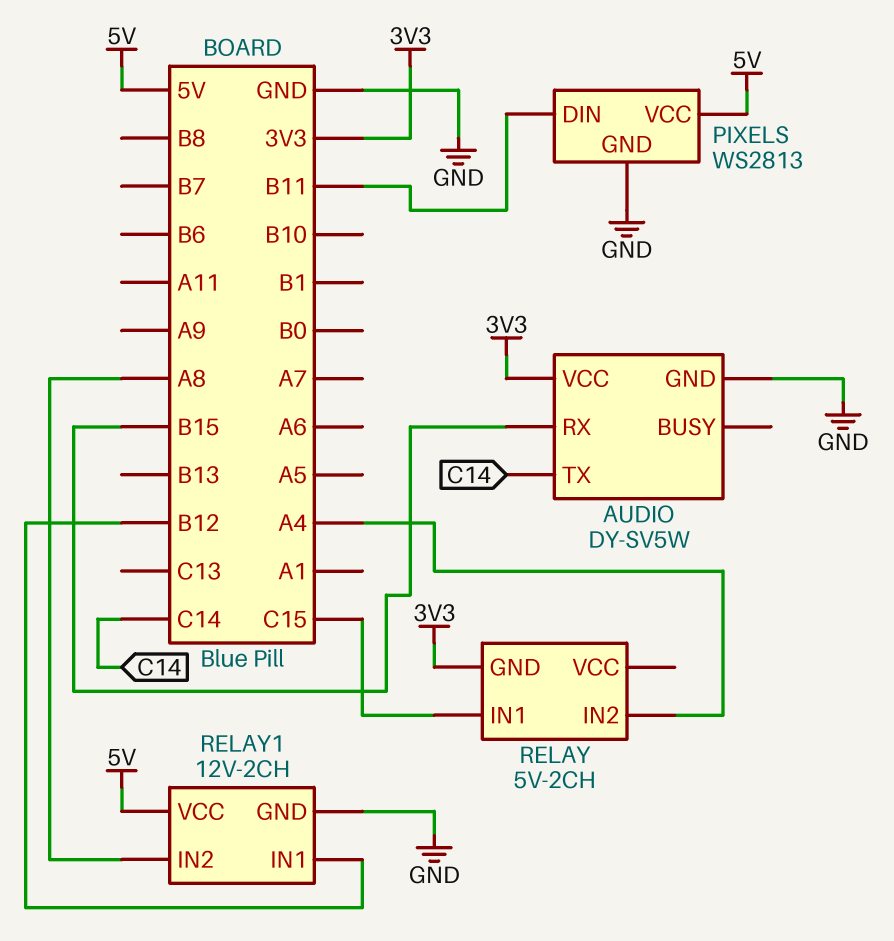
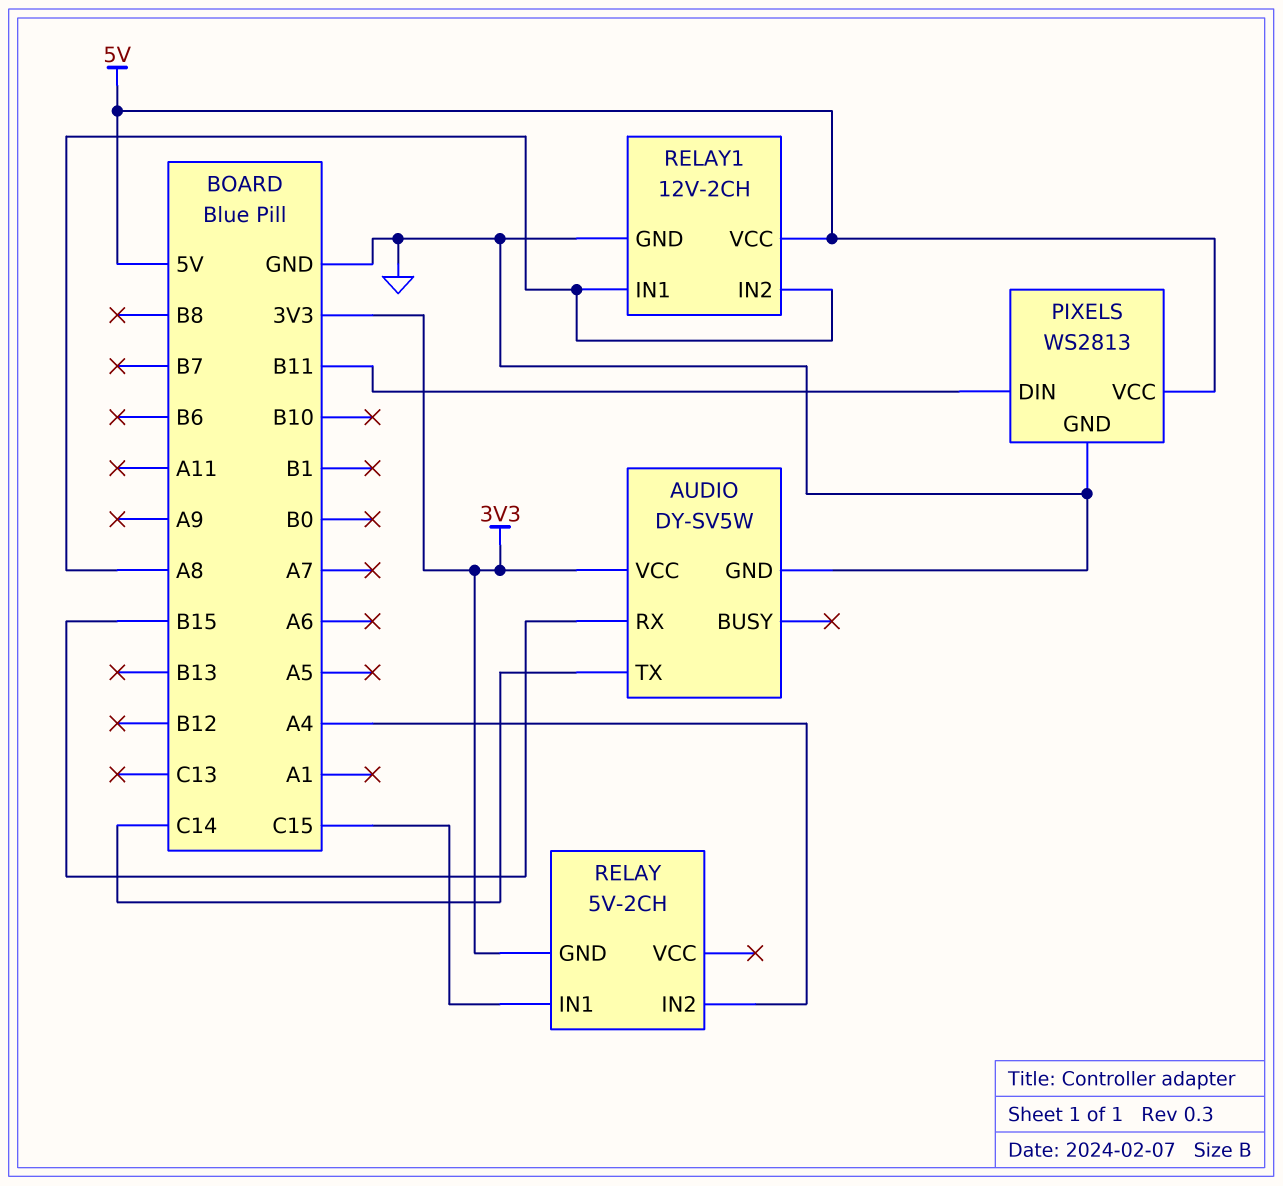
RELAY1 pin IN1: B12 -> A8

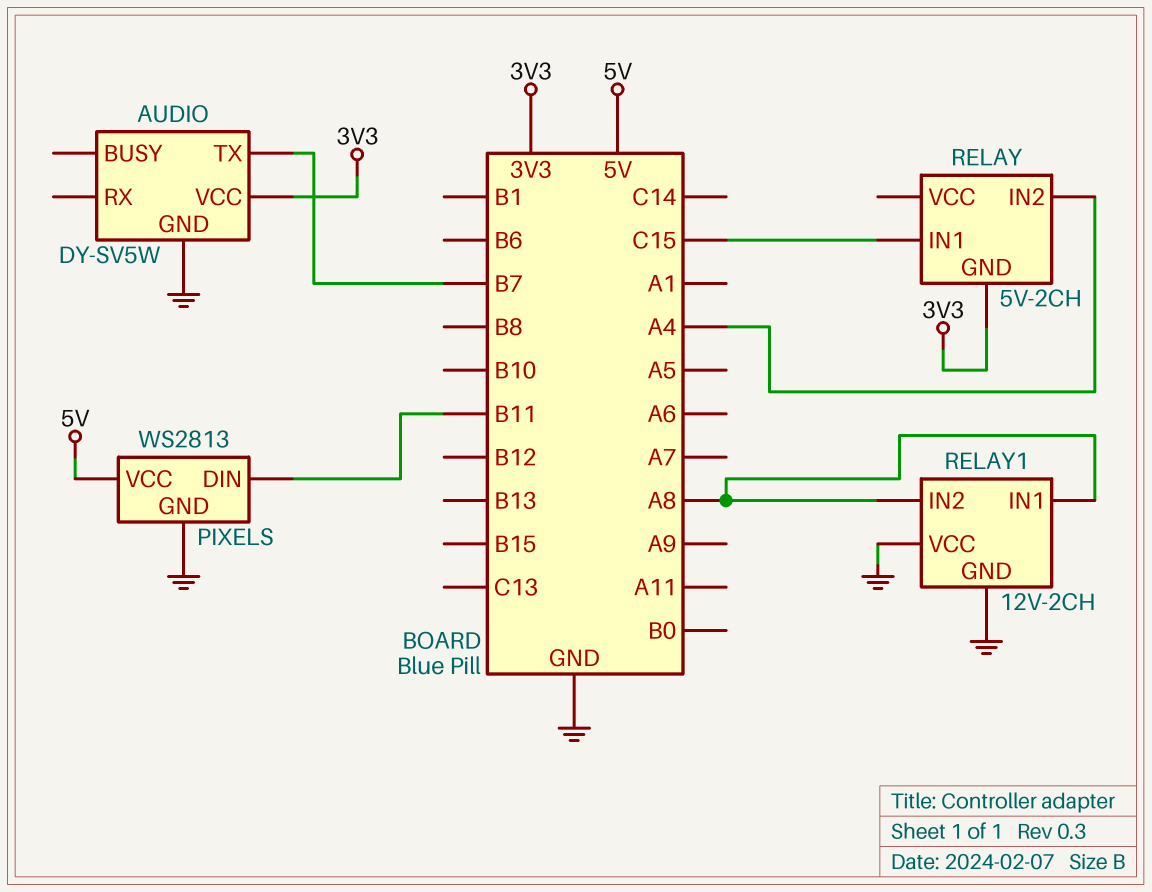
AUDIO pin RX: B15 -> none
AUDIO pin TX: C14 -> B7
RELAY1 pin VCC: 5V -> GND

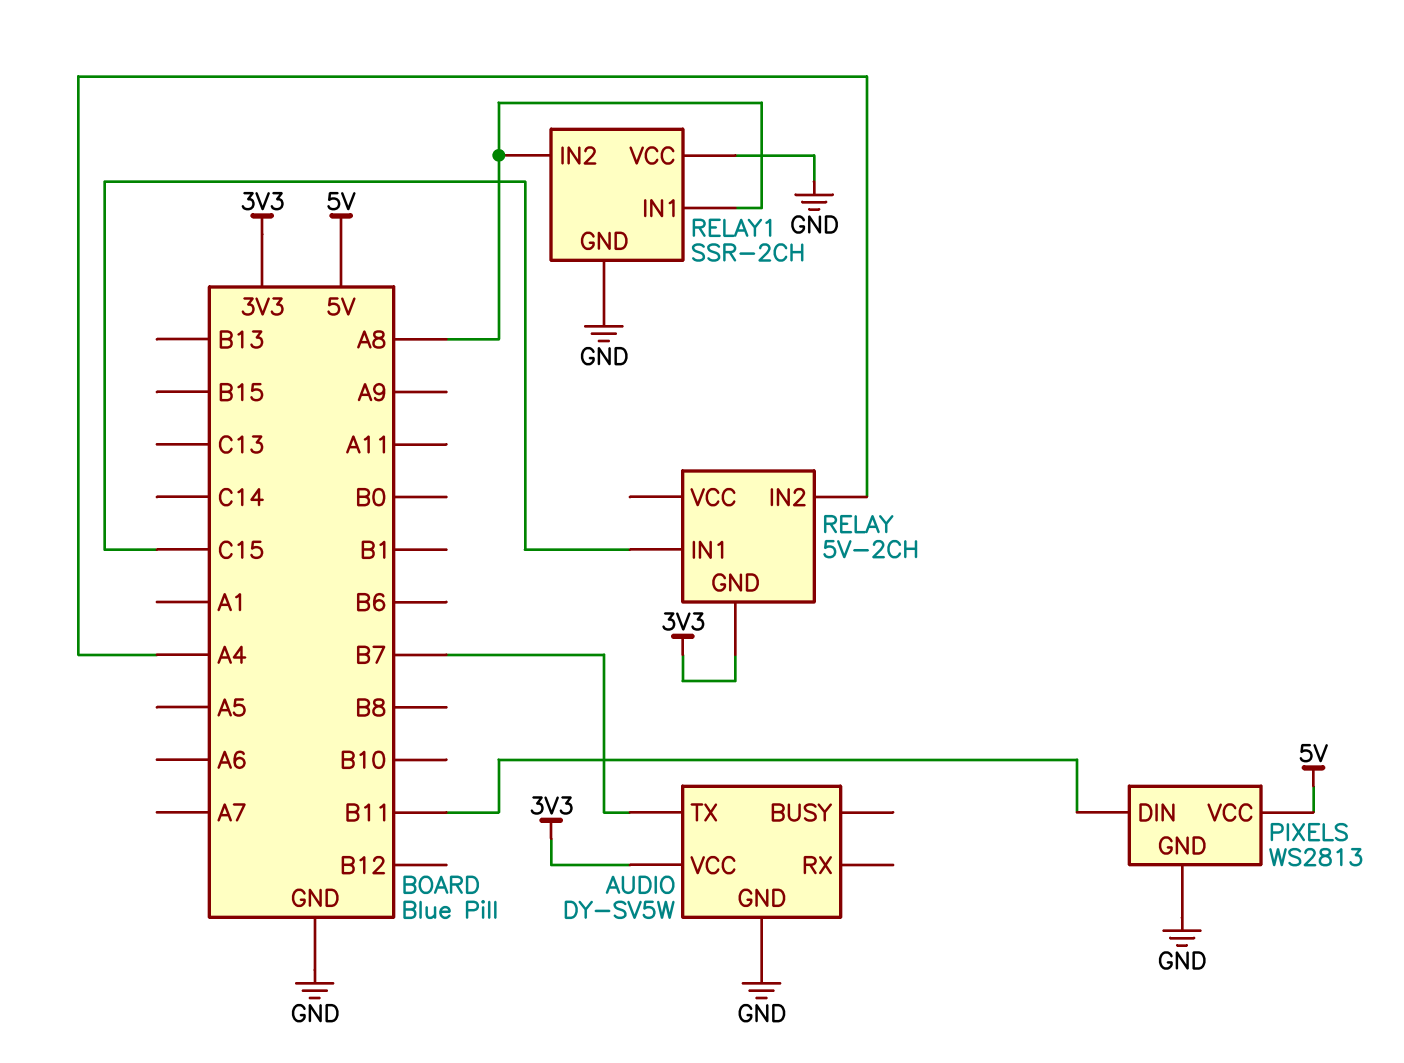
RELAY1: 12V-2CH -> SSR-2CH

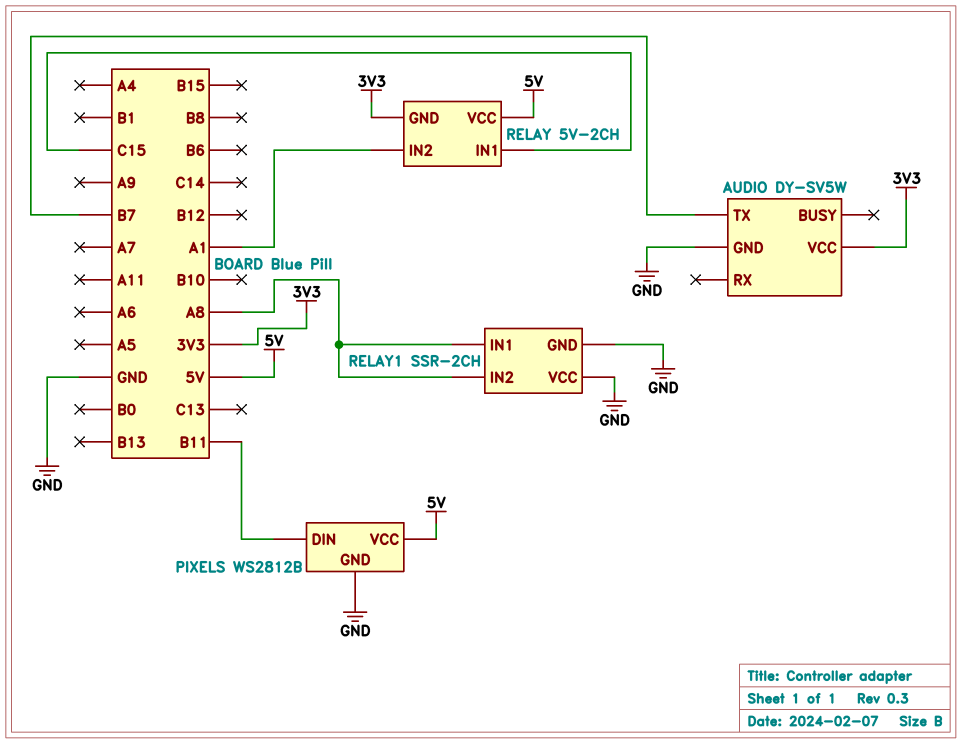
PIXELS: WS2813 -> WS2812B
RELAY pin IN2: A4 -> A1
RELAY pin VCC: none -> 5V

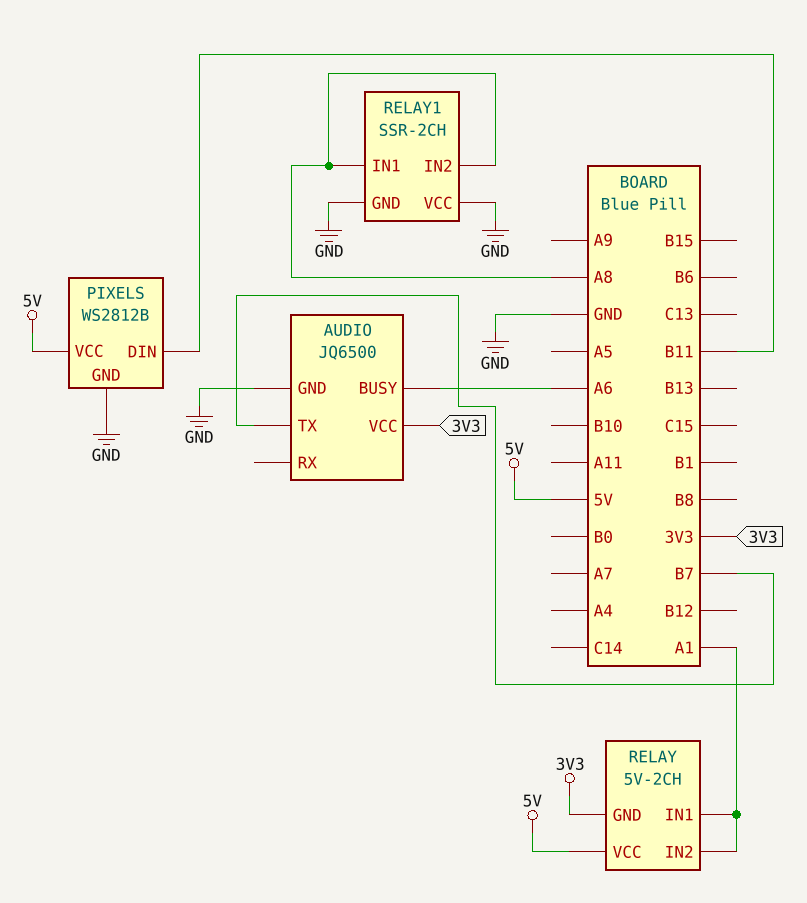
AUDIO: DY-SV5W -> JQ6500
AUDIO pin BUSY: none -> A6
RELAY pin IN1: C15 -> A1

